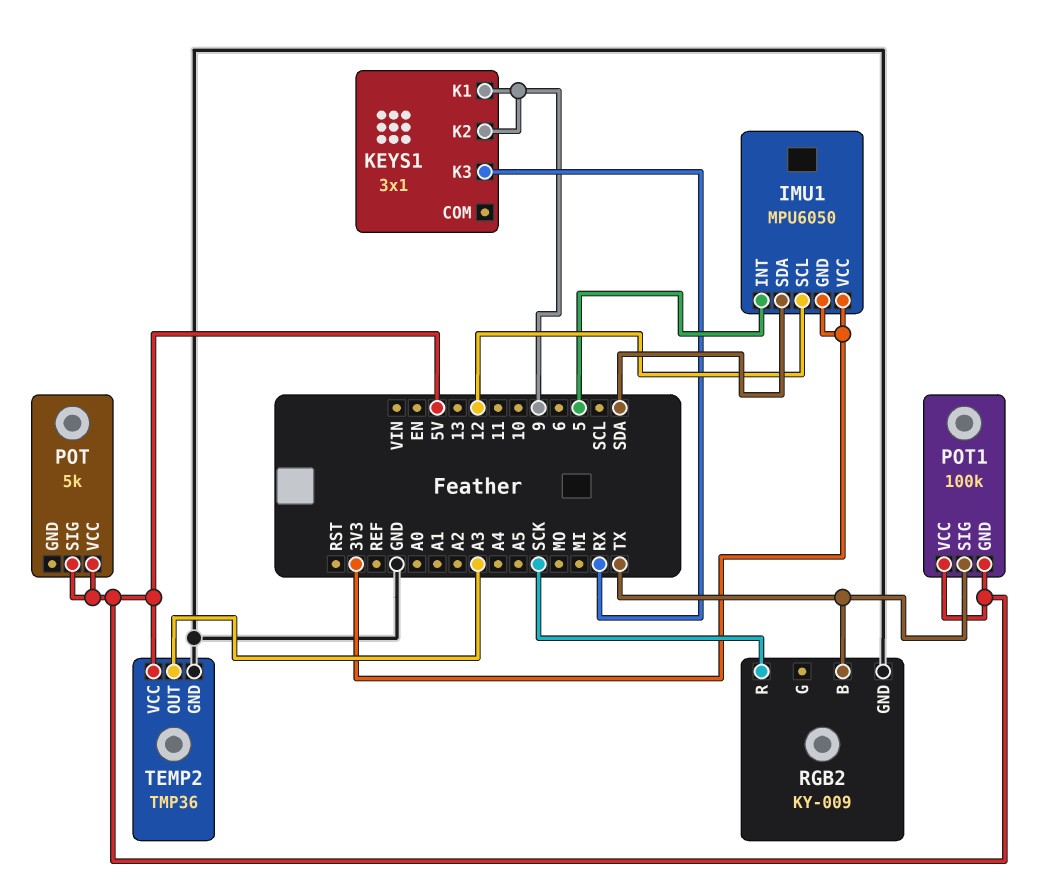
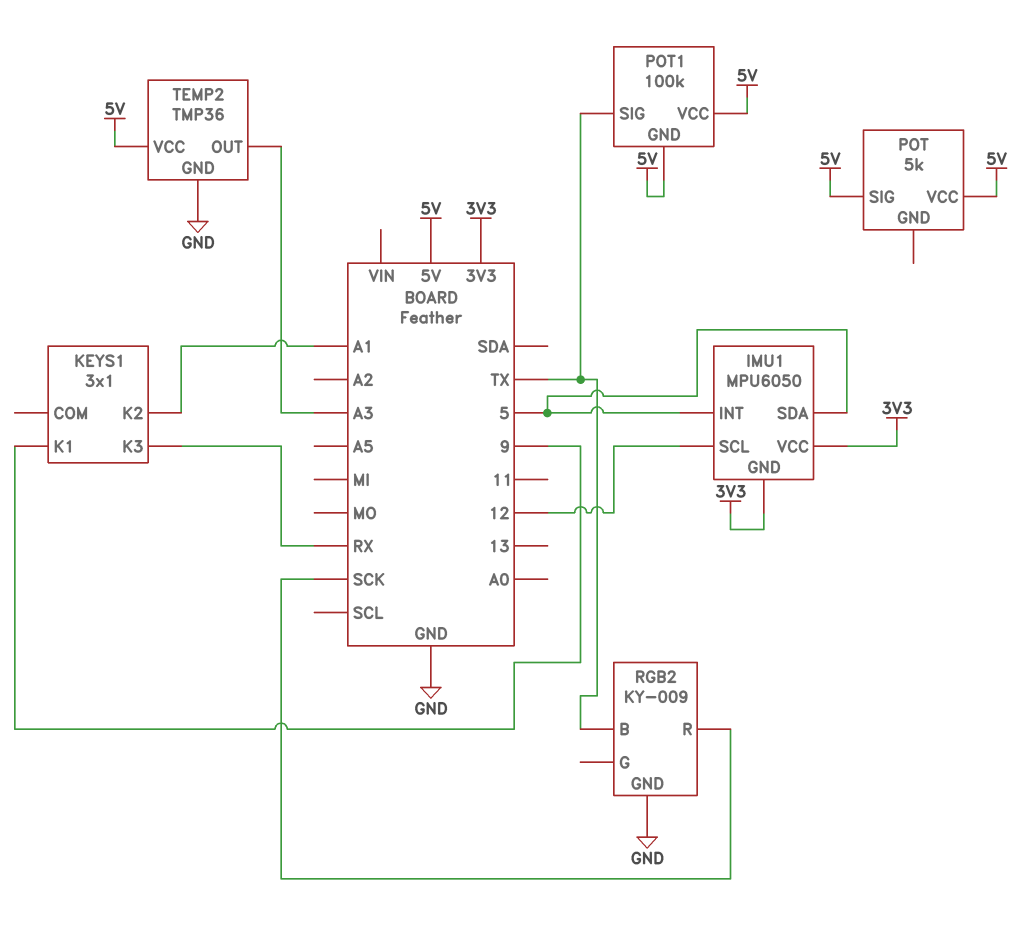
IMU1 pin SDA: SDA -> 5
KEYS1 pin K2: 9 -> A1

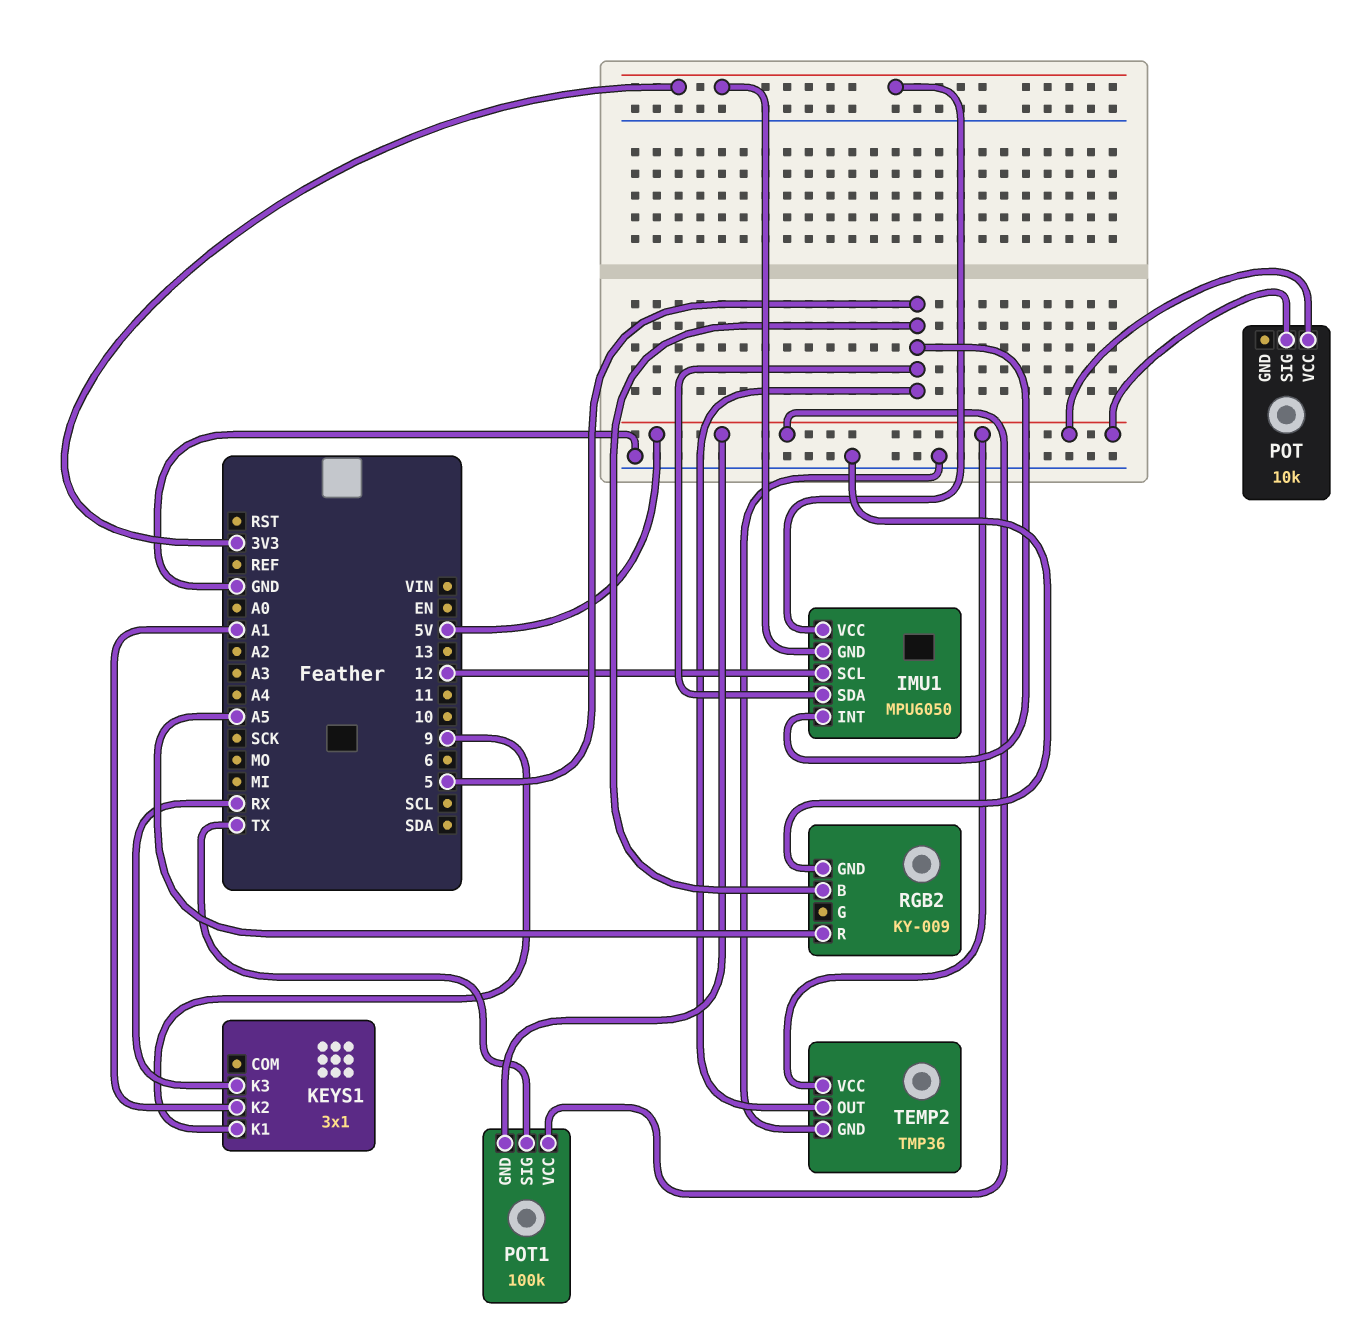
POT: 5k -> 10k
RGB2 pin B: TX -> 5
RGB2 pin R: SCK -> A5
TEMP2 pin OUT: A3 -> 5

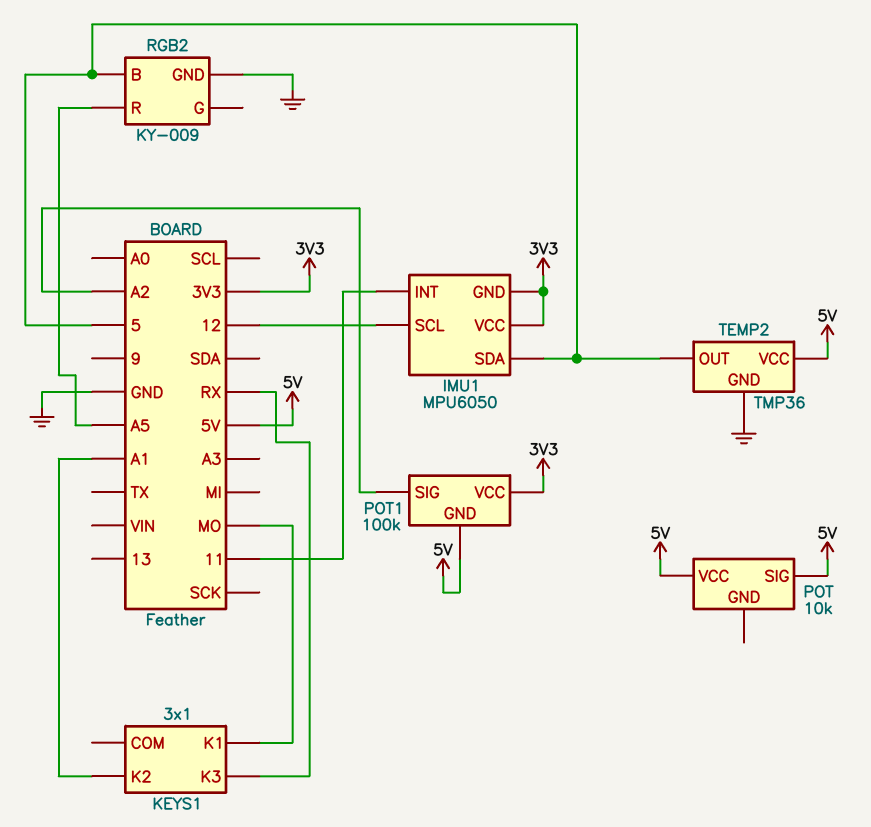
IMU1 pin INT: 5 -> 11
KEYS1 pin K1: 9 -> MO
POT1 pin SIG: TX -> A2
POT1 pin VCC: 5V -> 3V3

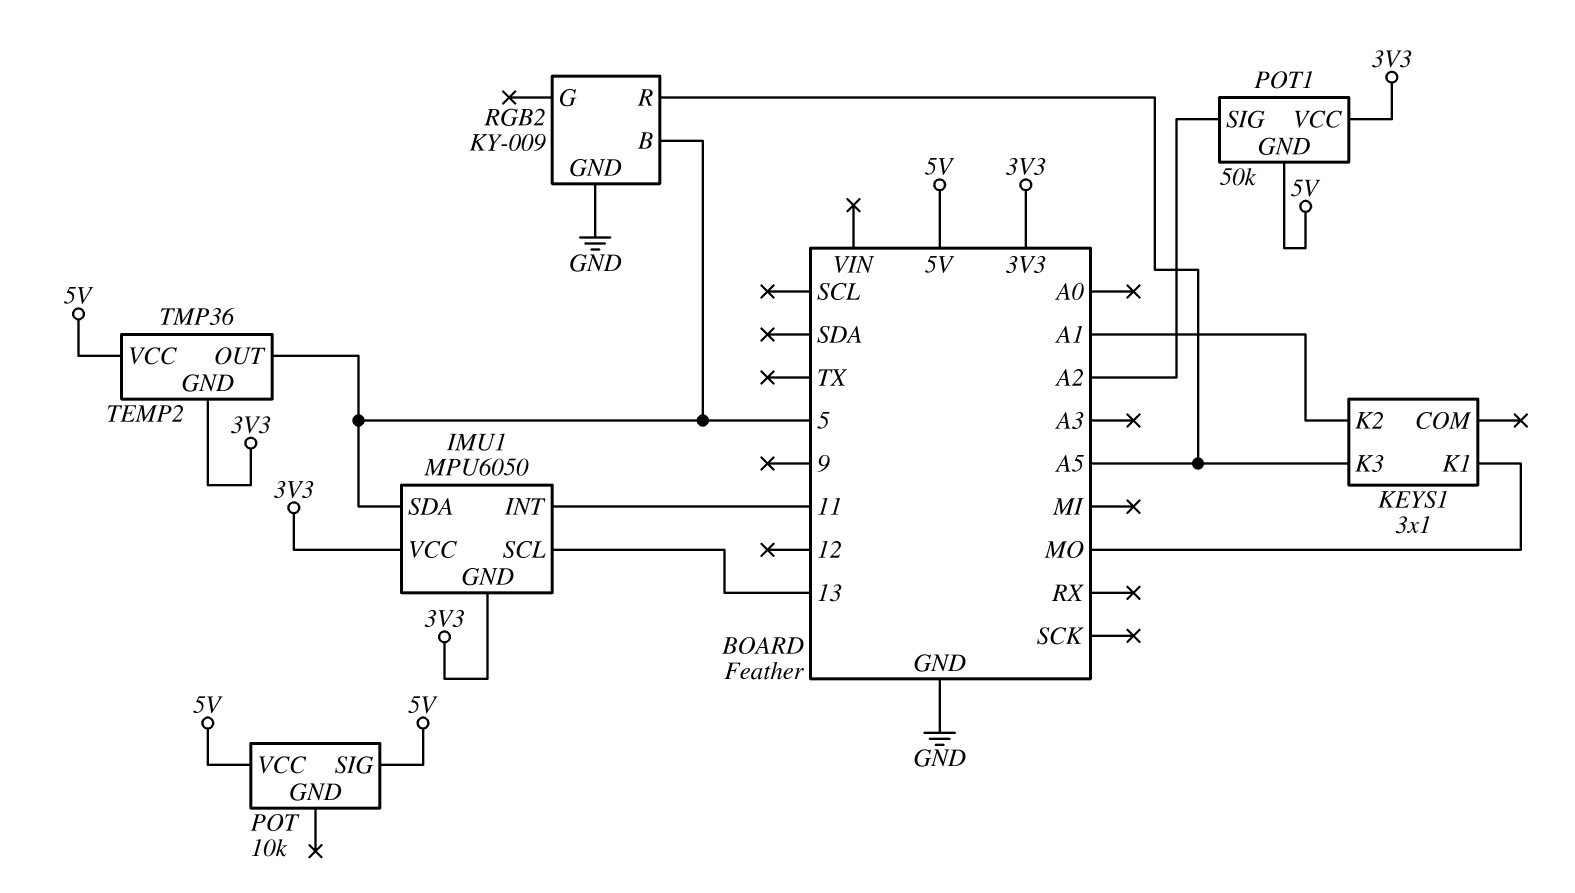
IMU1 pin SCL: 12 -> 13
KEYS1 pin K3: RX -> A5
POT1: 100k -> 50k
TEMP2 pin GND: GND -> 3V3

